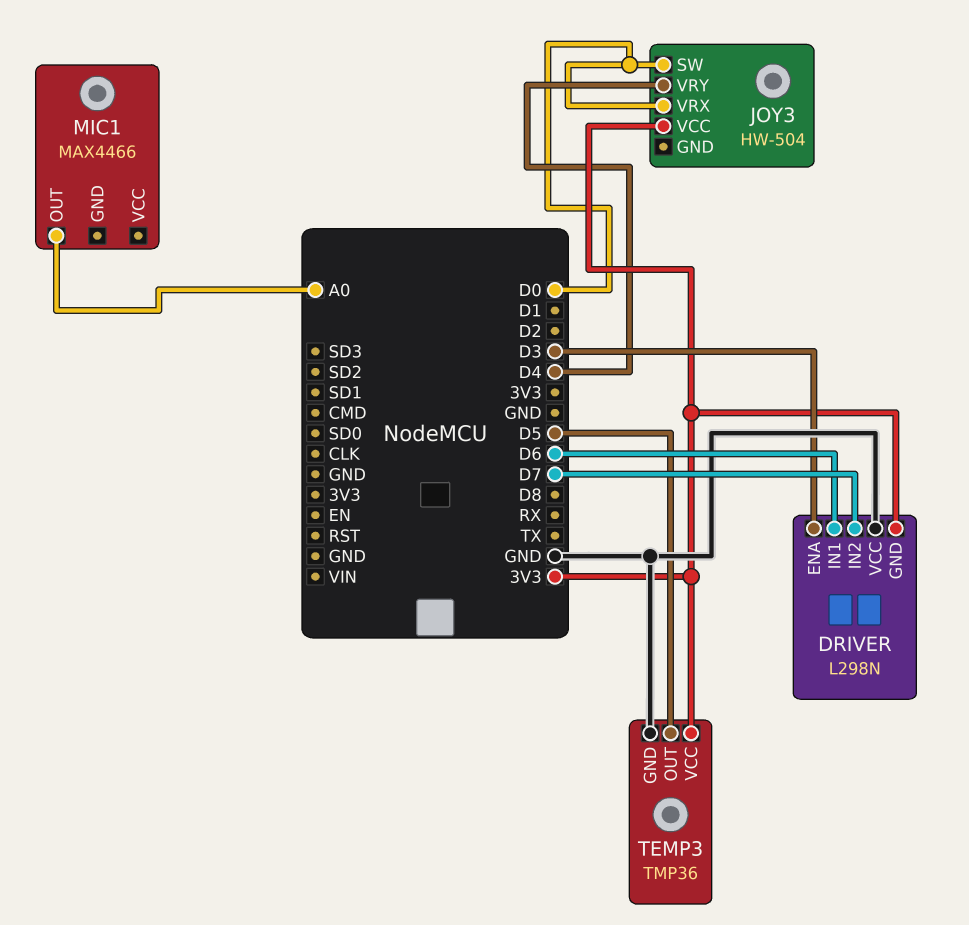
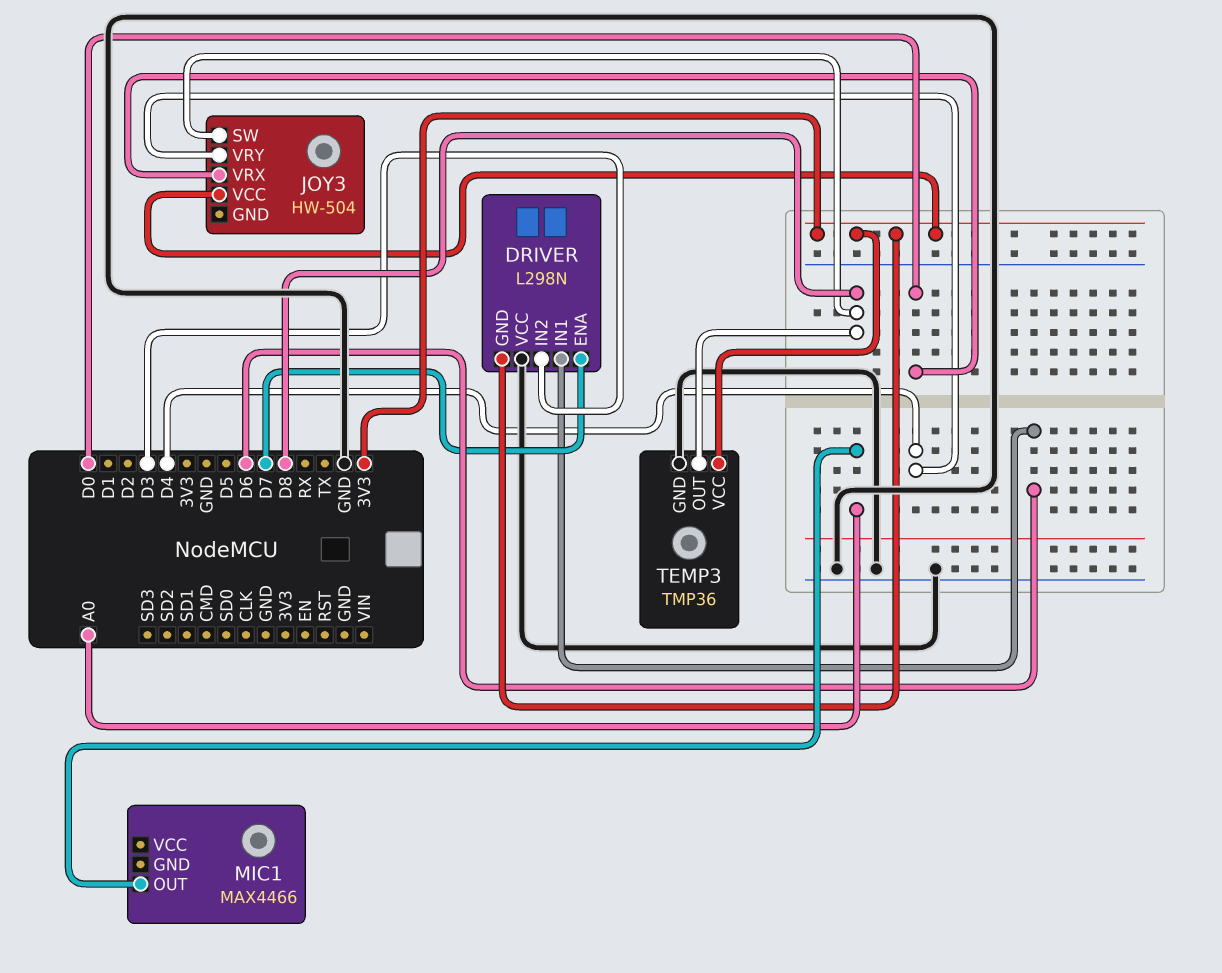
DRIVER pin ENA: D3 -> D7
DRIVER pin IN2: D7 -> D3
JOY3 pin SW: D0 -> D8
TEMP3 pin OUT: D5 -> D8

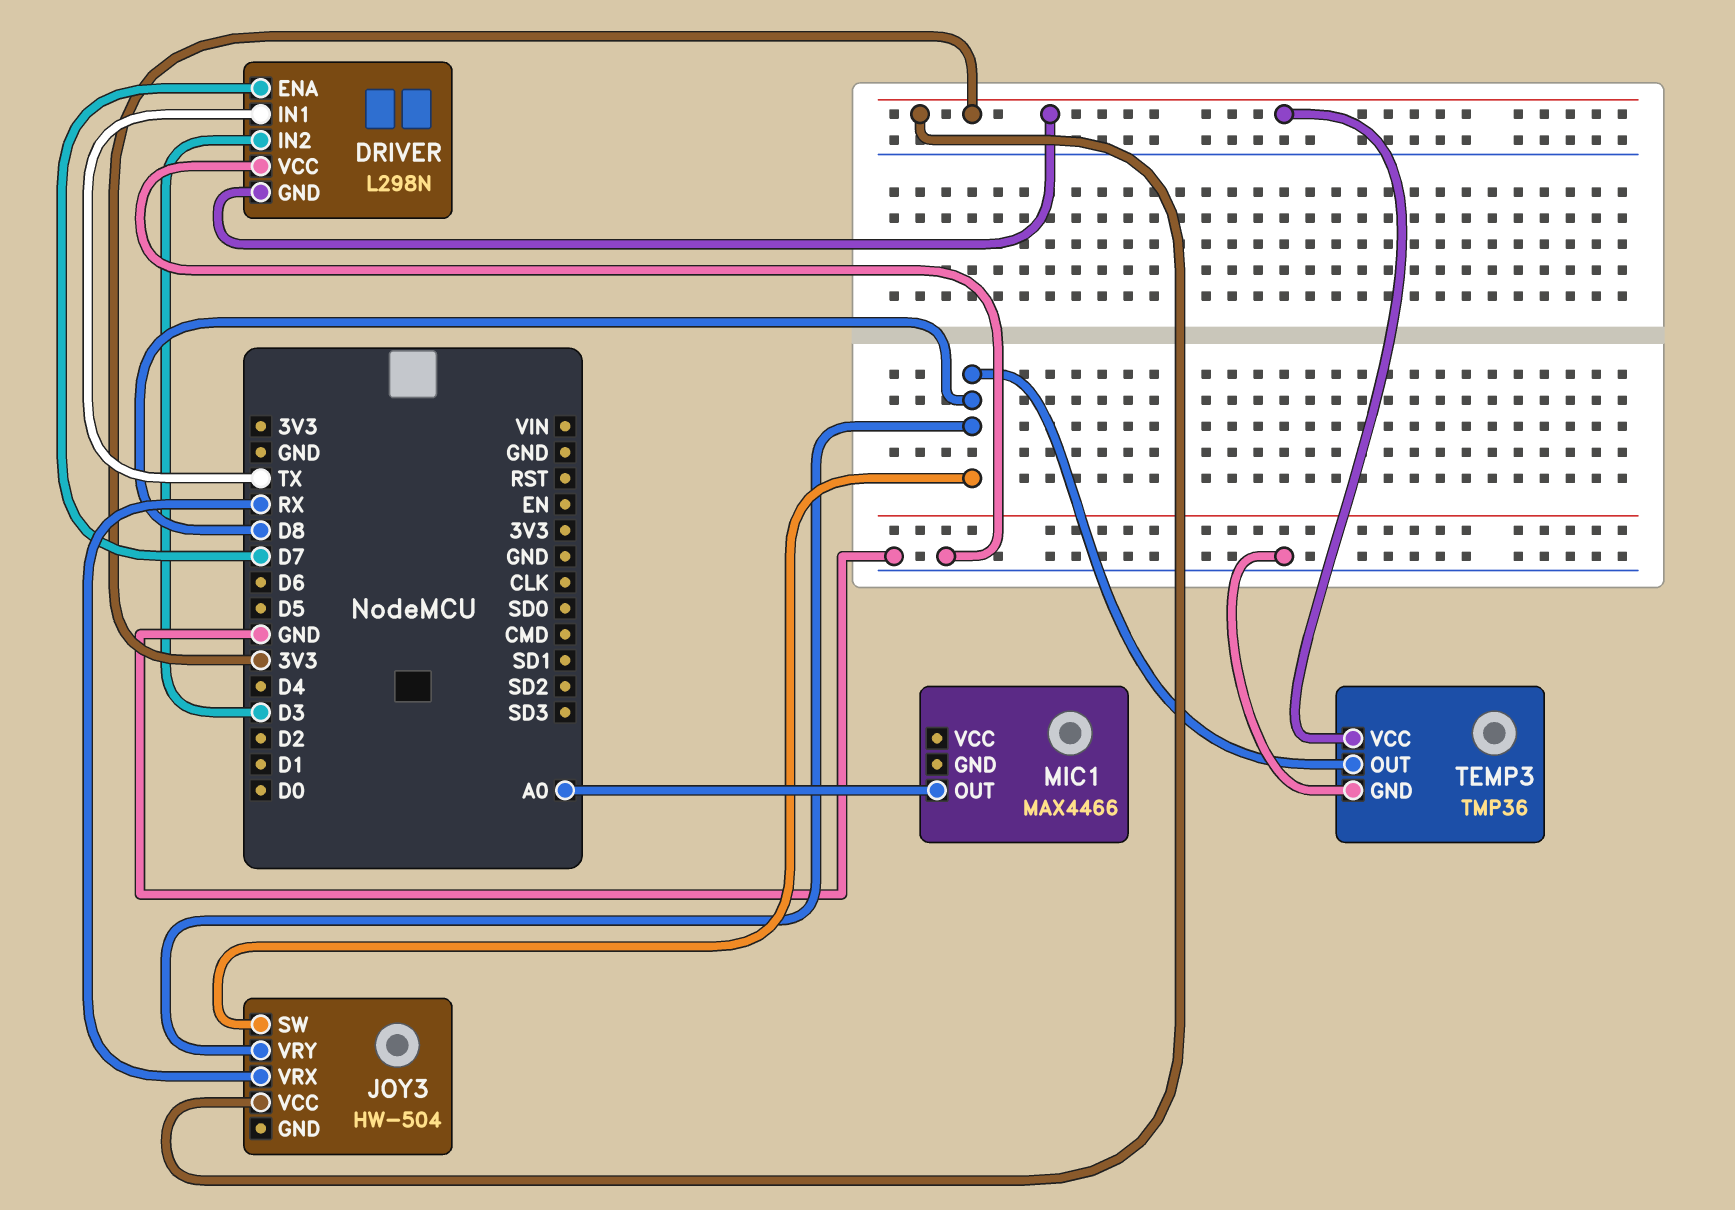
DRIVER pin IN1: D6 -> TX
JOY3 pin VRX: D0 -> RX
JOY3 pin VRY: D4 -> D8

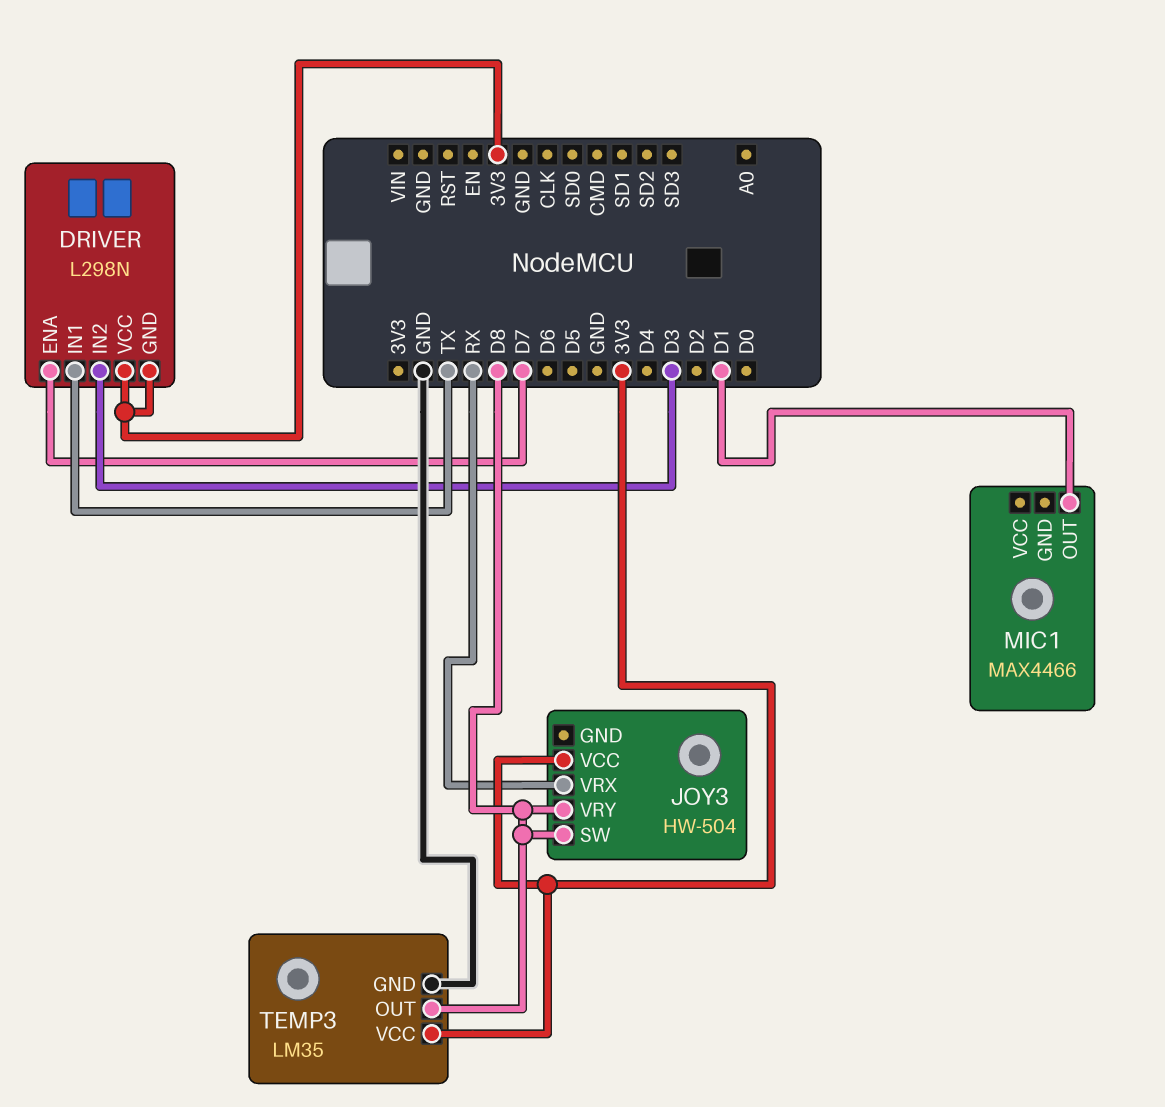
DRIVER pin VCC: GND -> 3V3
MIC1 pin OUT: A0 -> D1
TEMP3: TMP36 -> LM35

